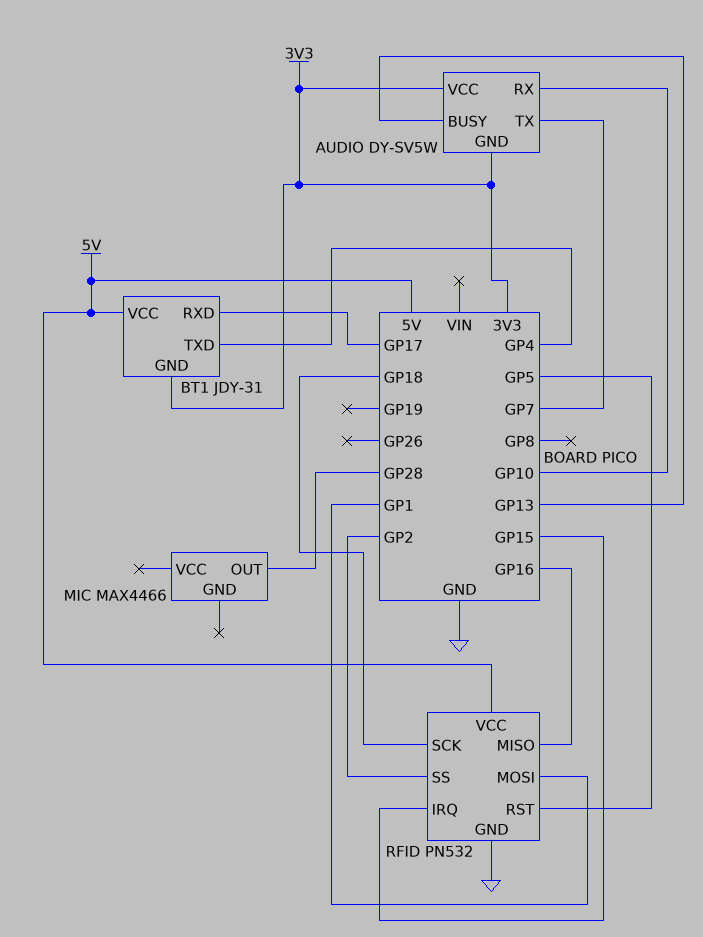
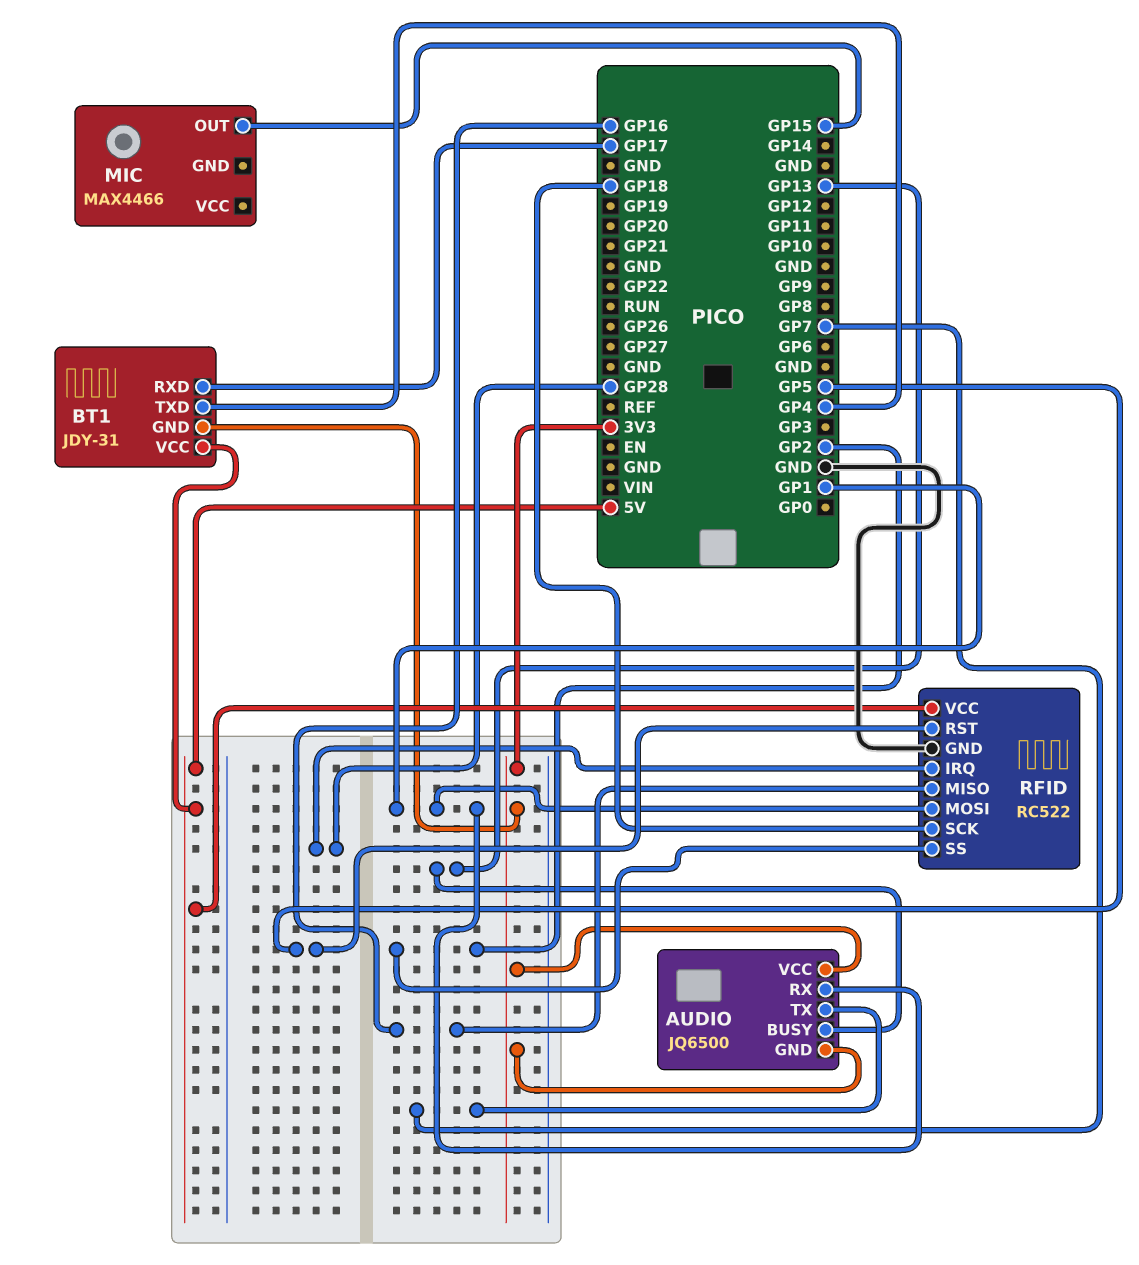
AUDIO: DY-SV5W -> JQ6500
AUDIO pin RX: GP10 -> GP1
MIC pin OUT: GP28 -> GP15
RFID: PN532 -> RC522
RFID pin IRQ: GP15 -> GP28

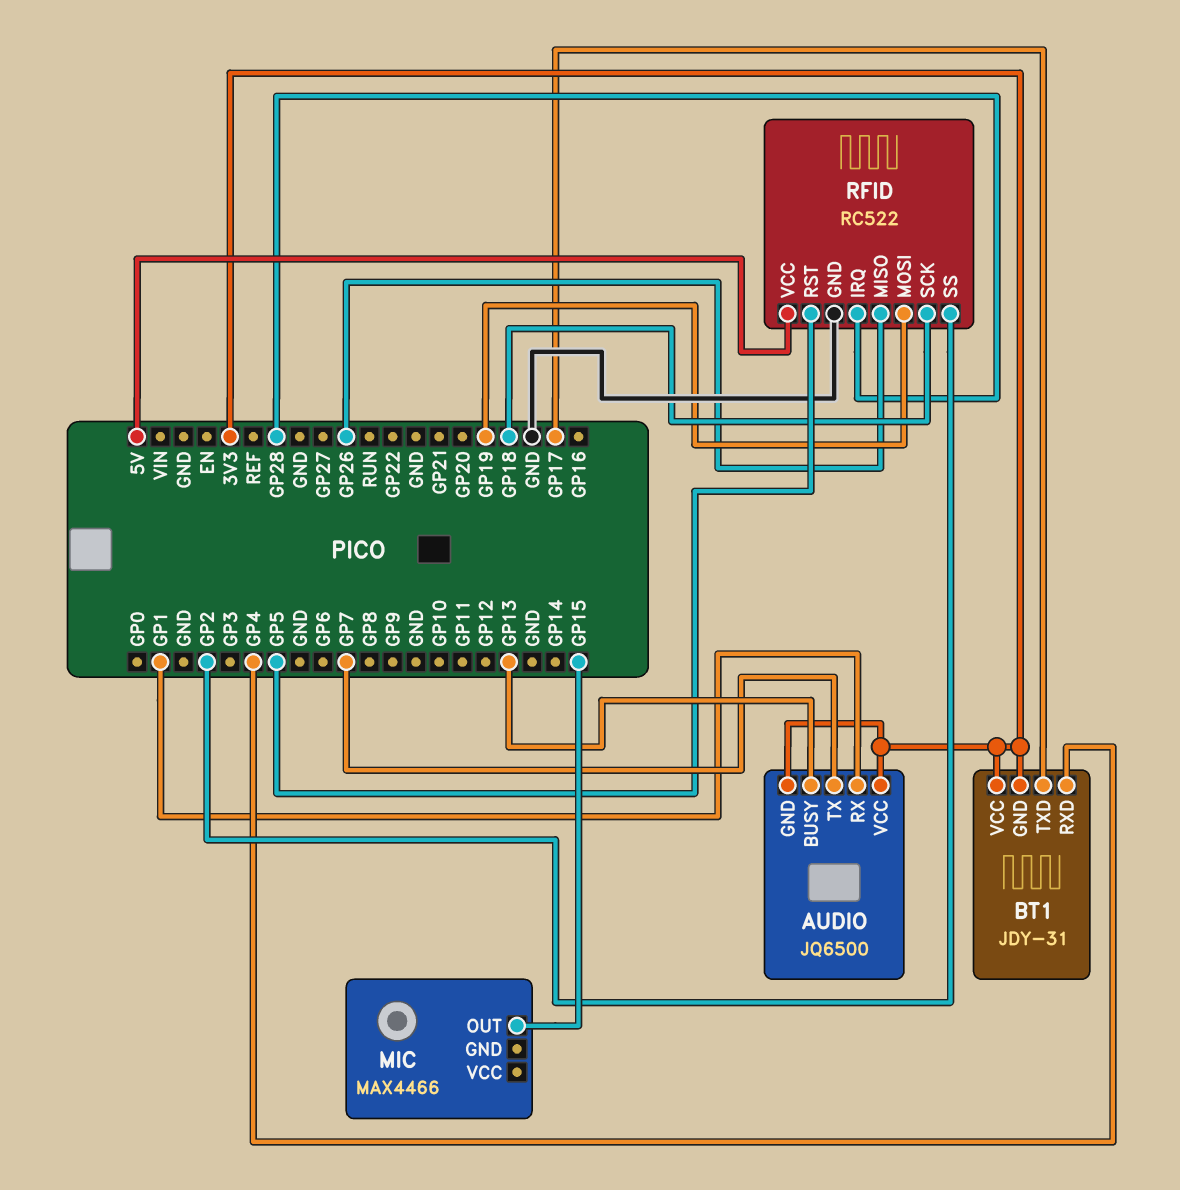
BT1 pin RXD: GP17 -> GP4
BT1 pin TXD: GP4 -> GP17
BT1 pin VCC: 5V -> 3V3
RFID pin MISO: GP16 -> GP26
RFID pin MOSI: GP1 -> GP19

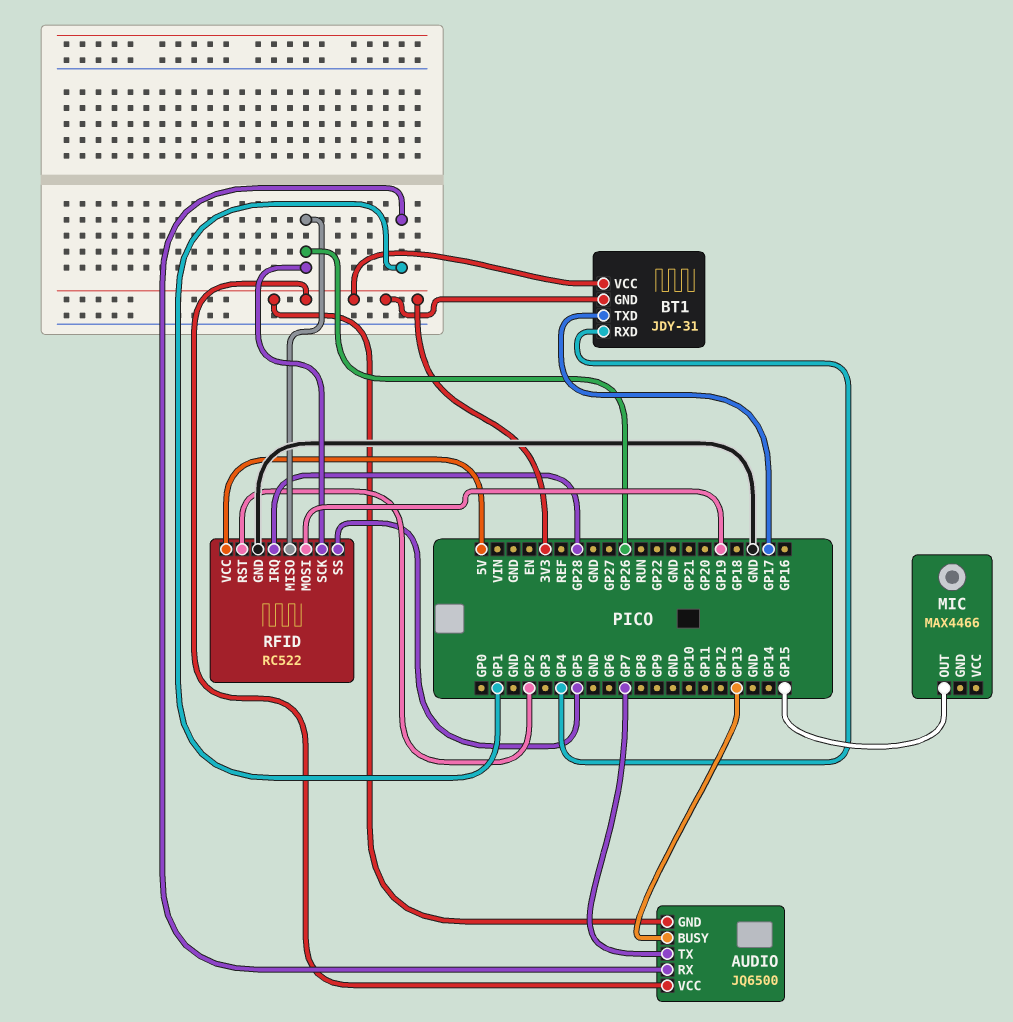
RFID pin RST: GP5 -> GP2
RFID pin SCK: GP18 -> GP26
RFID pin SS: GP2 -> GP5

